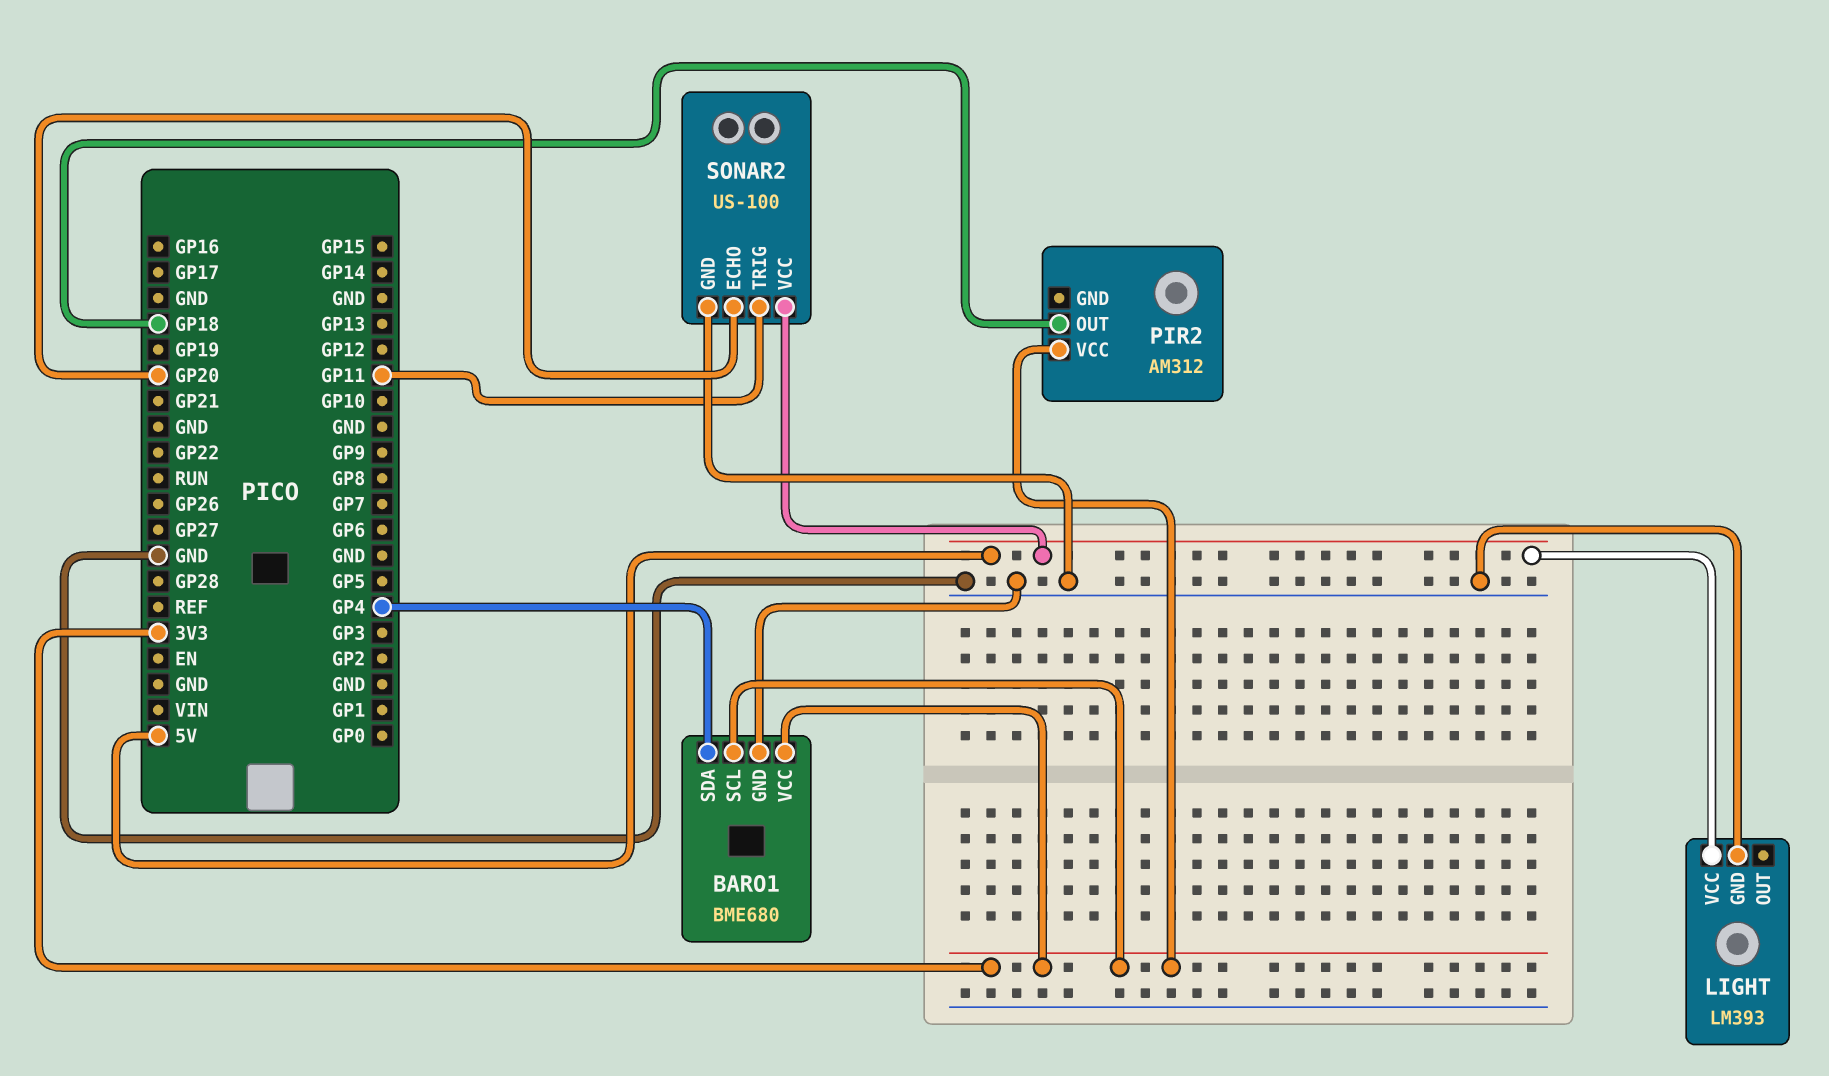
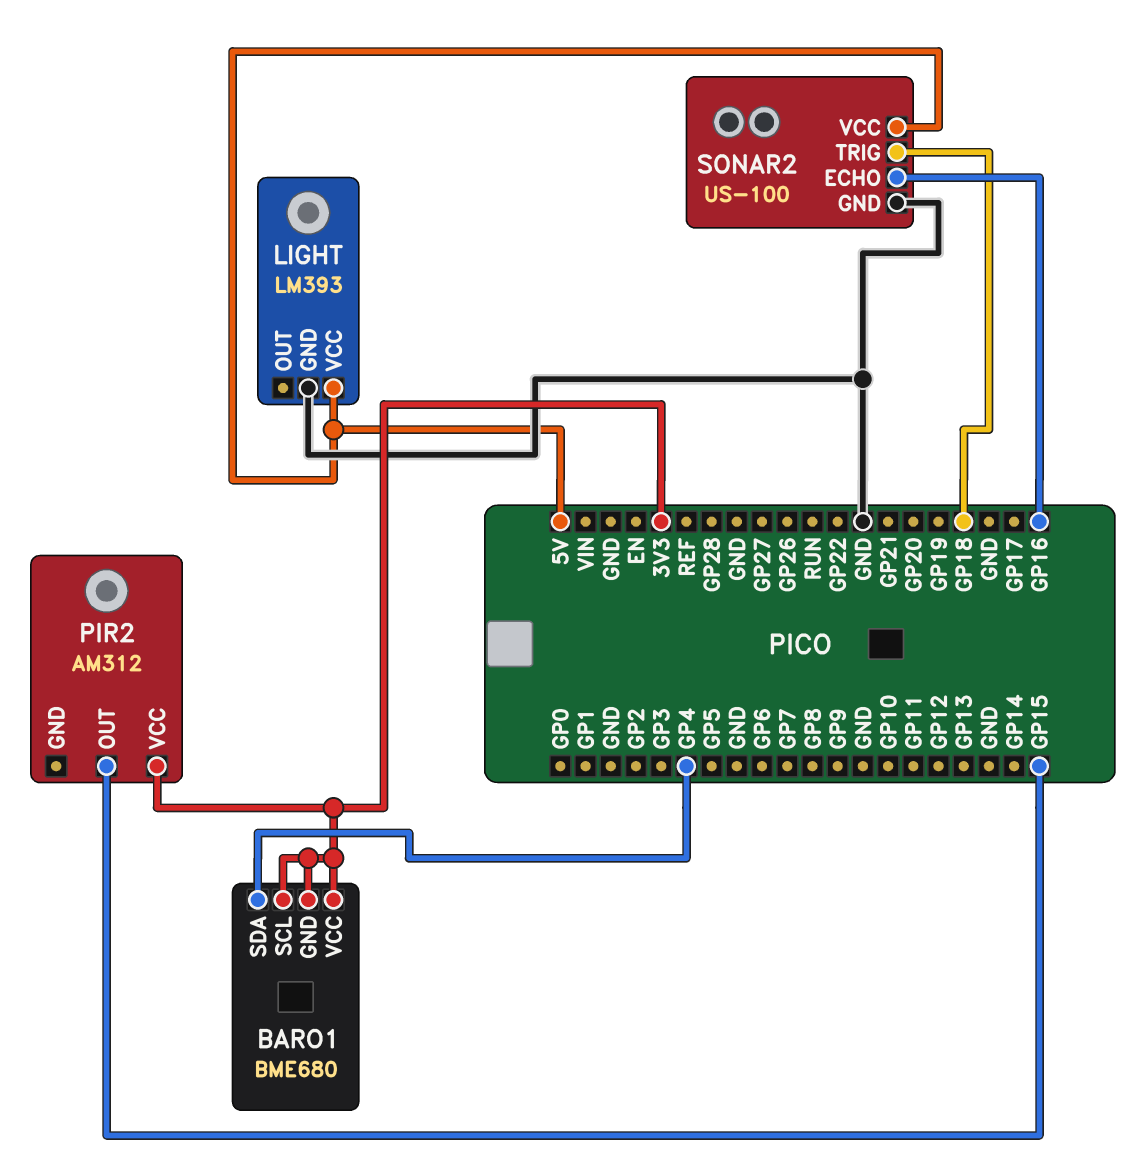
BARO1 pin GND: GND -> 3V3
PIR2 pin OUT: GP18 -> GP15
SONAR2 pin ECHO: GP20 -> GP16
SONAR2 pin TRIG: GP11 -> GP18

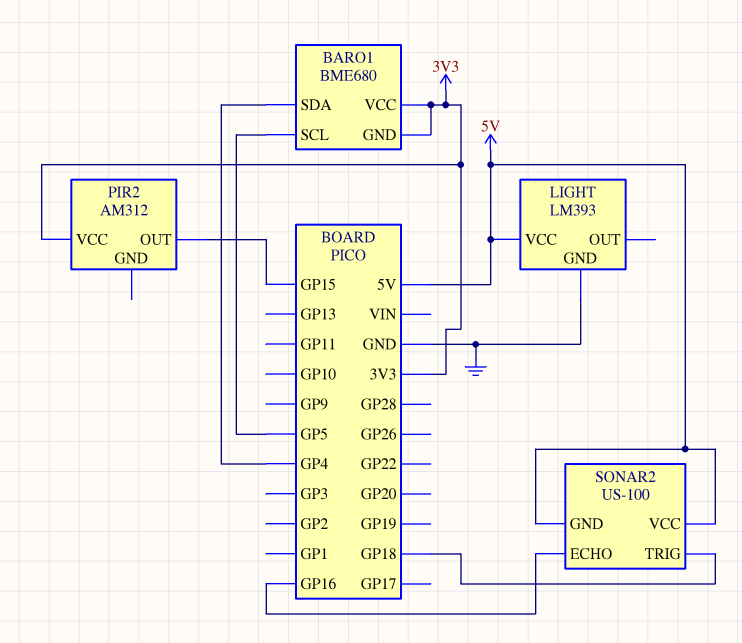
BARO1 pin SCL: 3V3 -> GP5
SONAR2 pin GND: GND -> 5V

